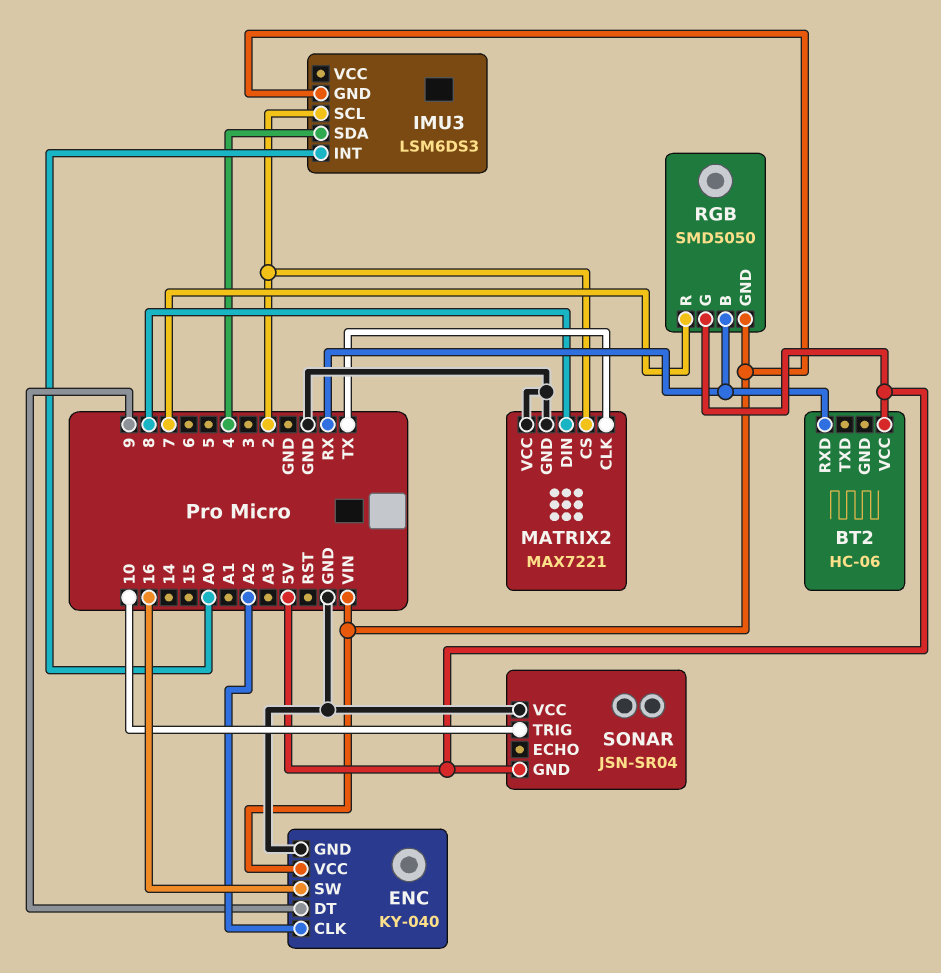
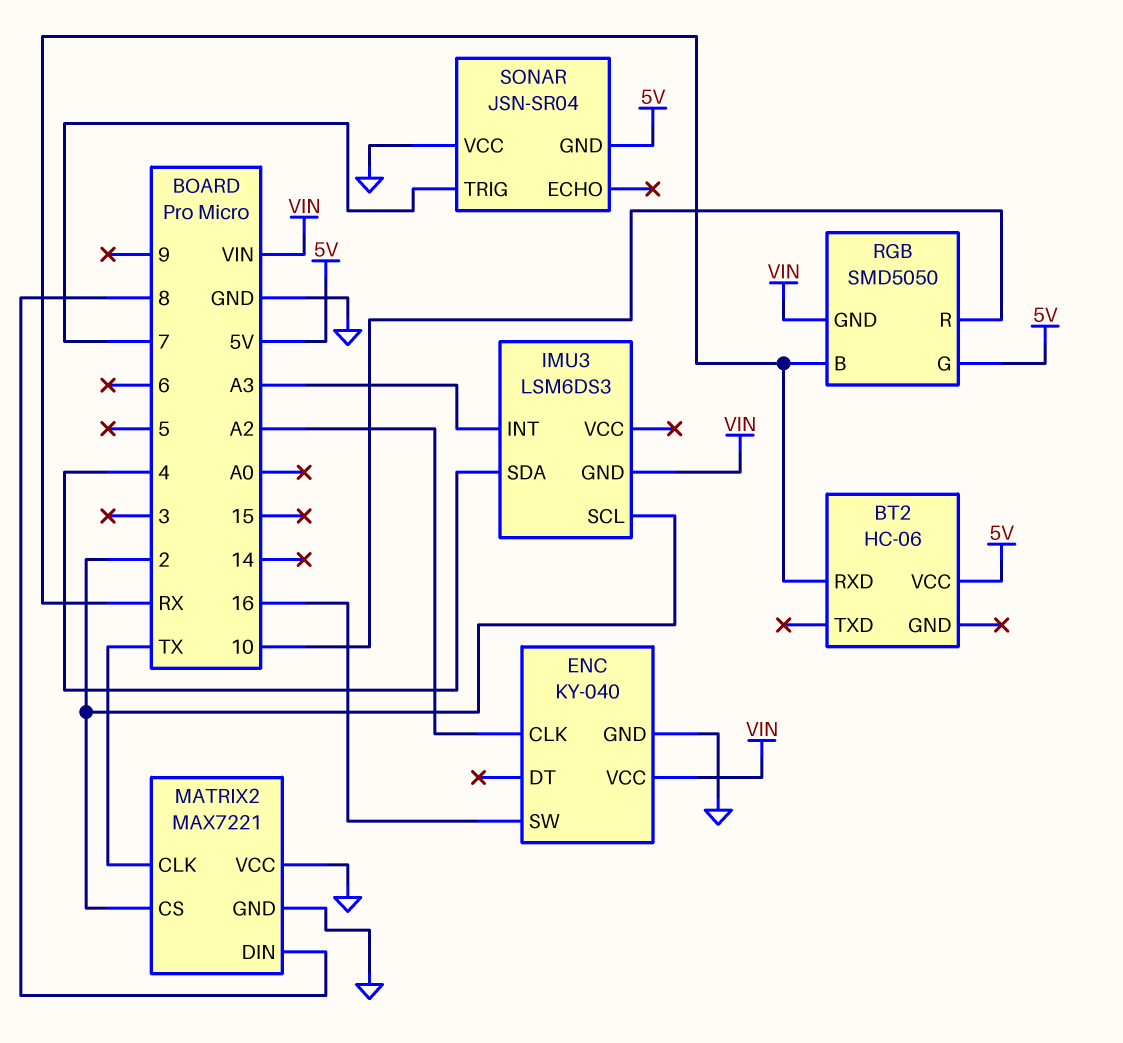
ENC pin DT: 9 -> none
IMU3 pin INT: A0 -> A3
RGB pin R: 7 -> 10
SONAR pin TRIG: 10 -> 7

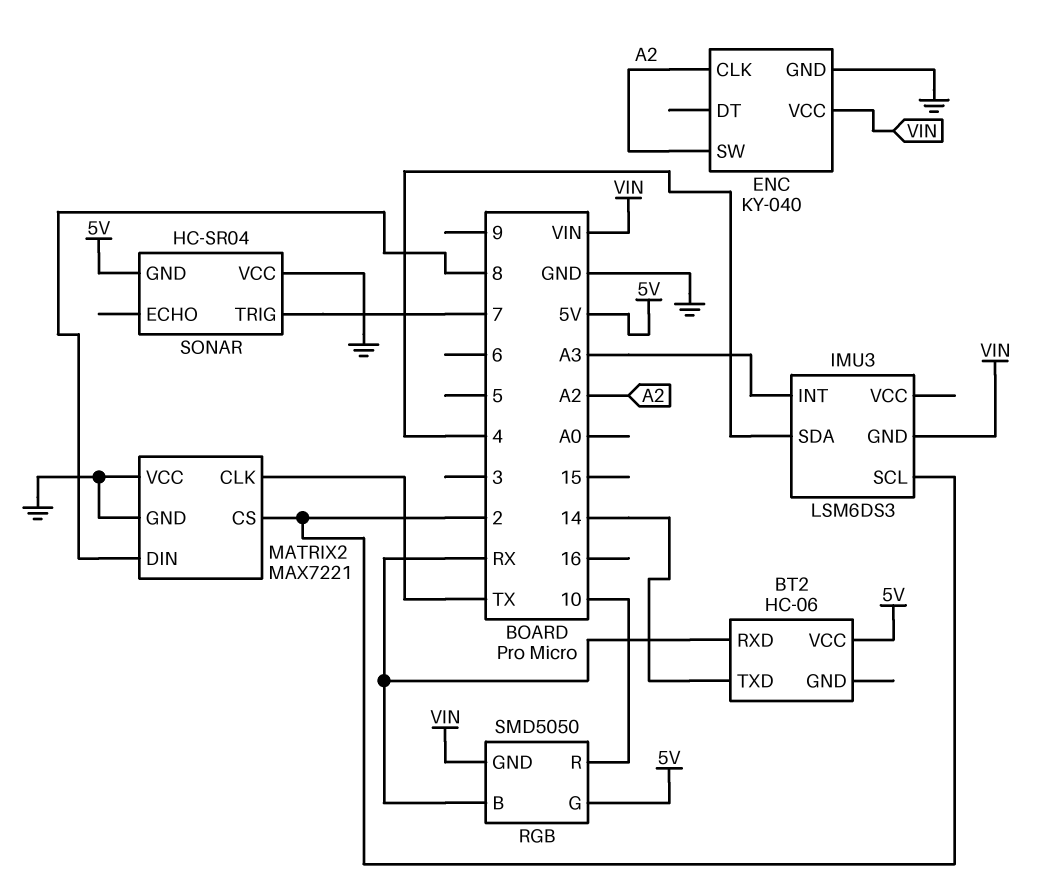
BT2 pin TXD: none -> 14
ENC pin SW: 16 -> A2
SONAR: JSN-SR04 -> HC-SR04

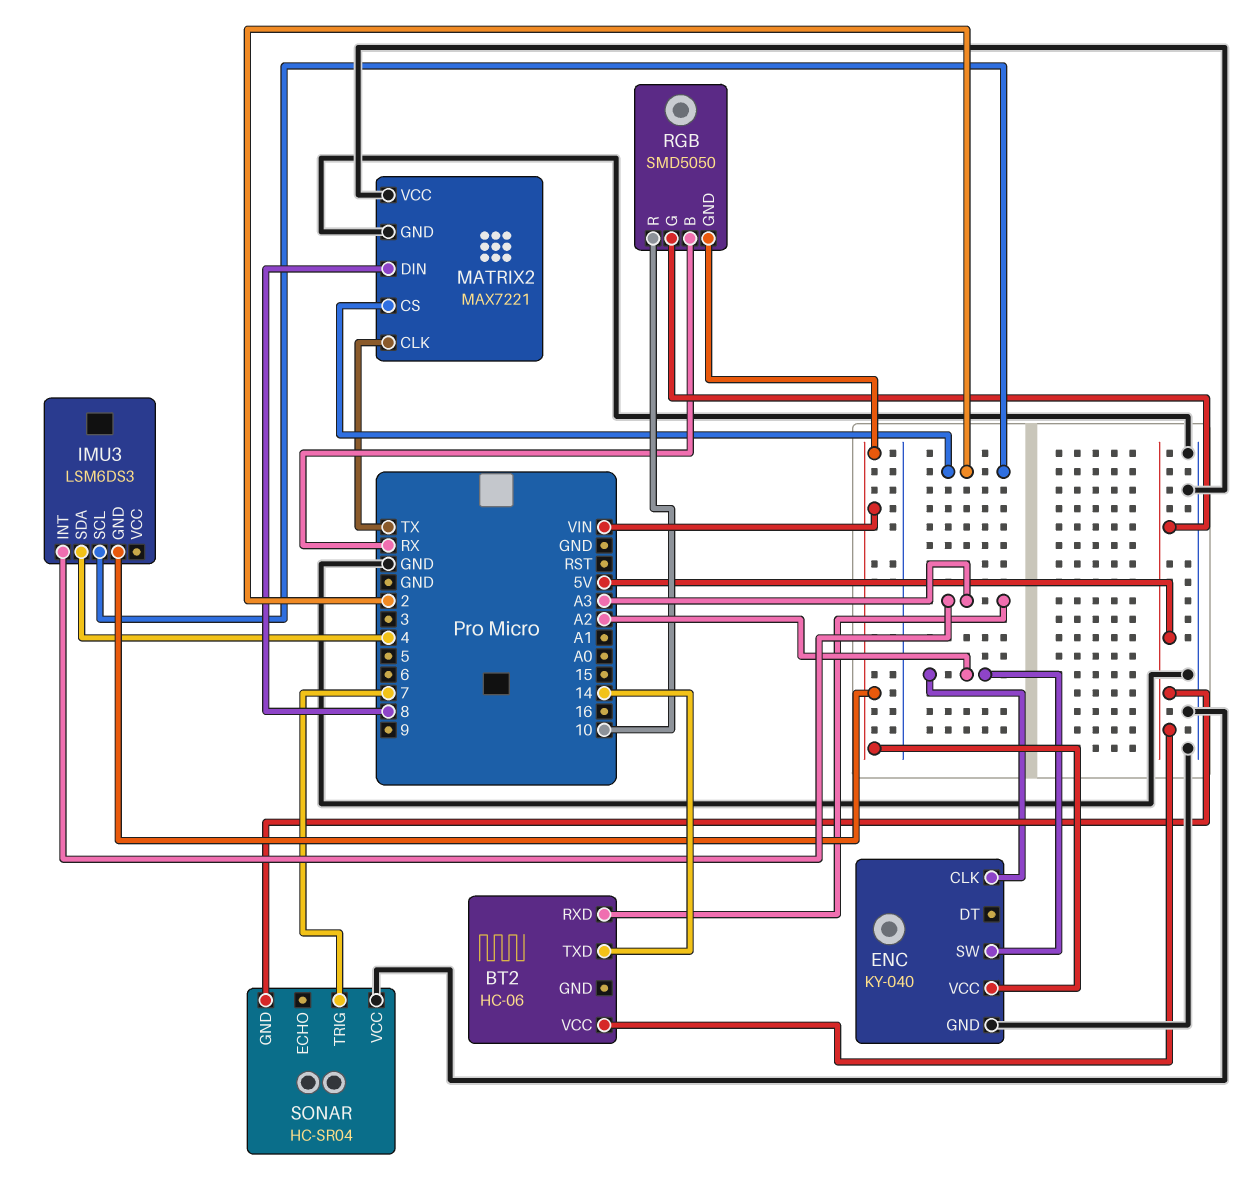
BT2 pin RXD: RX -> A3

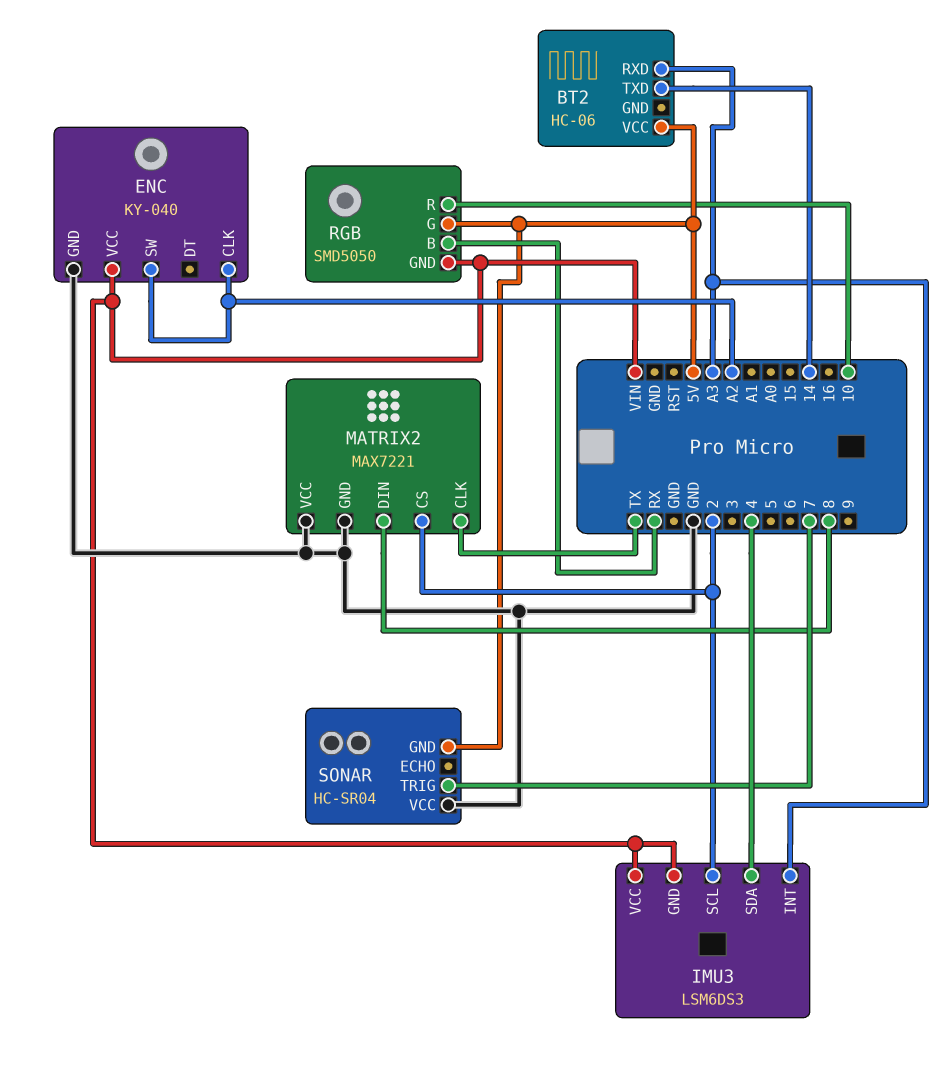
IMU3 pin VCC: none -> VIN

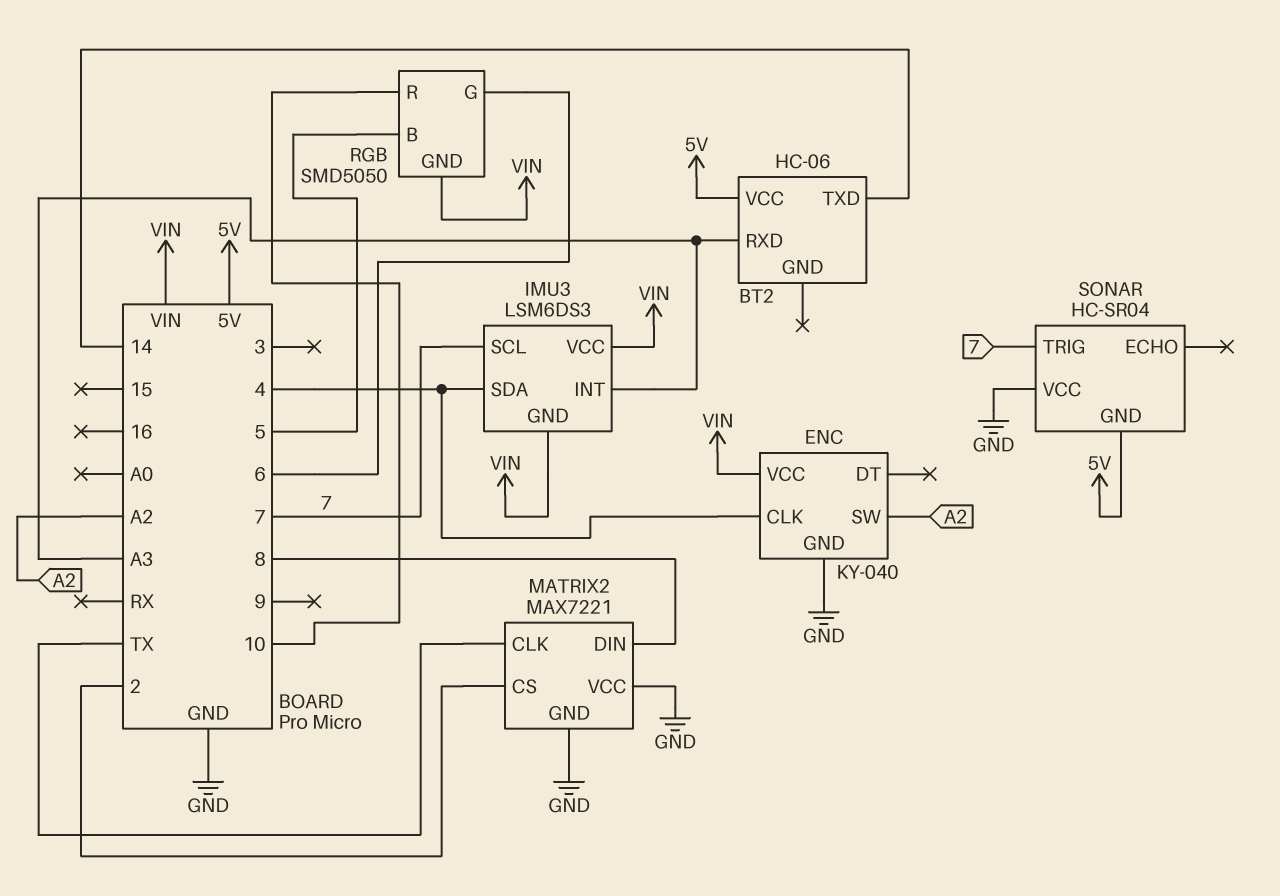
ENC pin CLK: A2 -> 4
IMU3 pin SCL: 2 -> 7
RGB pin B: RX -> 5
RGB pin G: 5V -> 6

